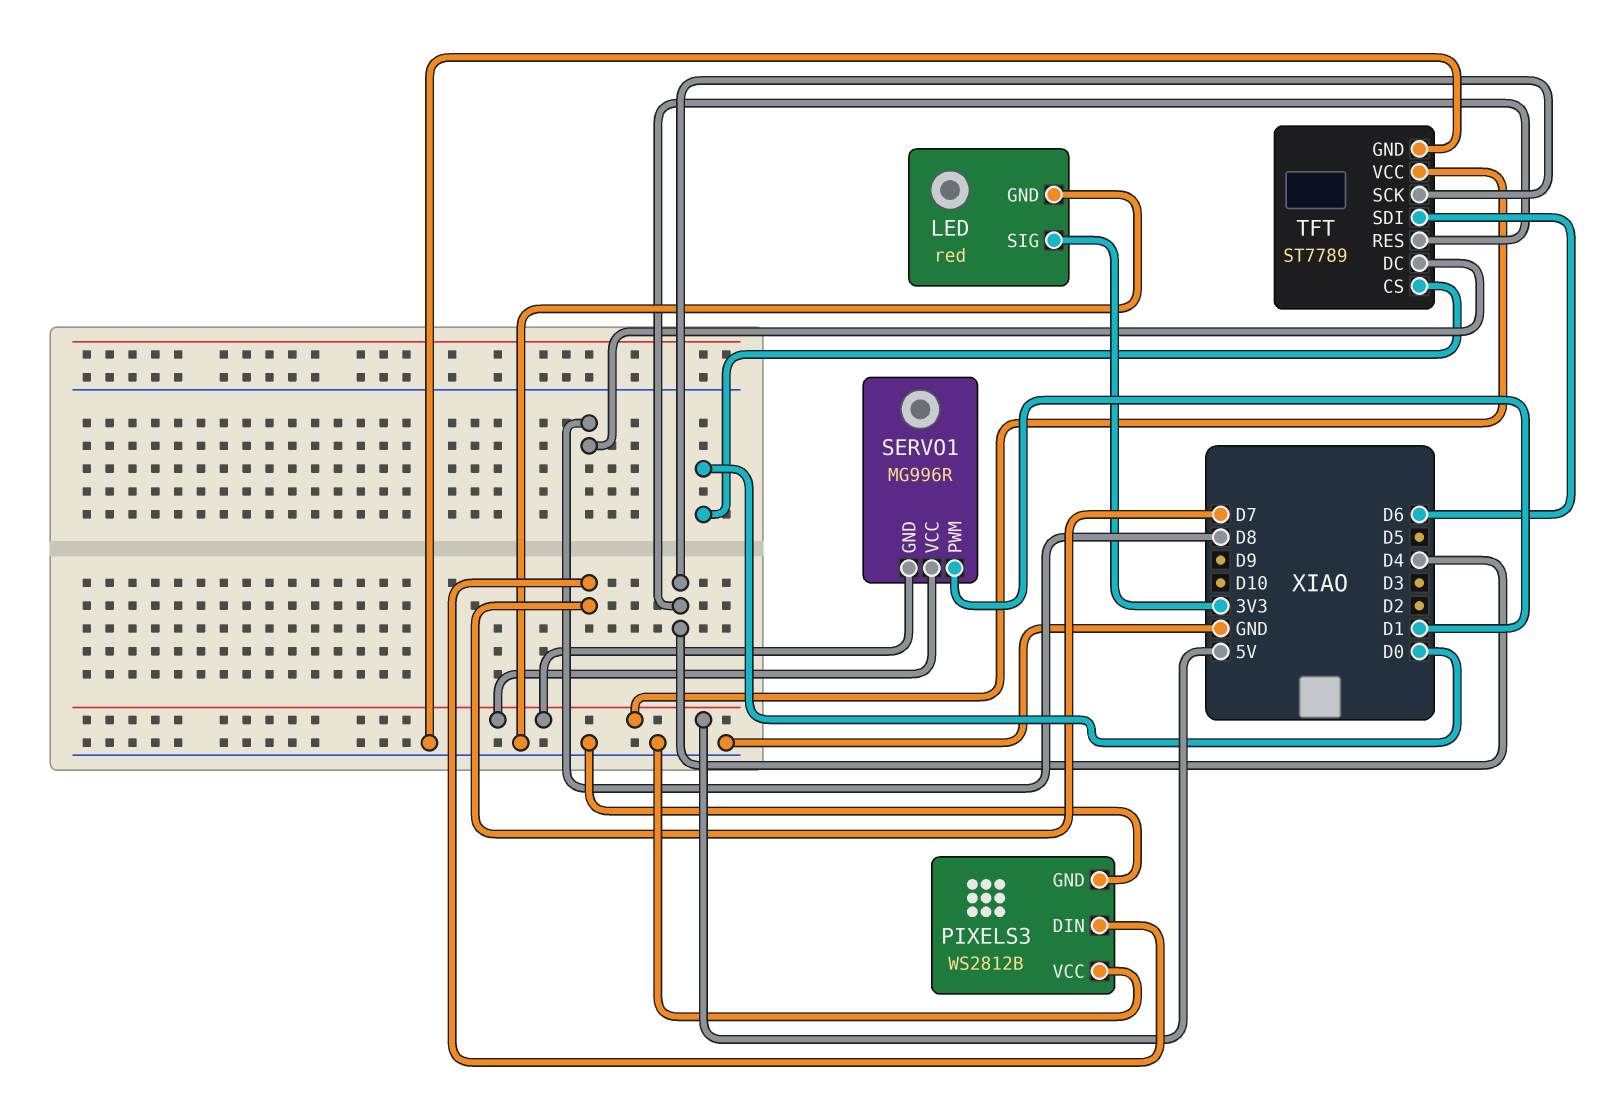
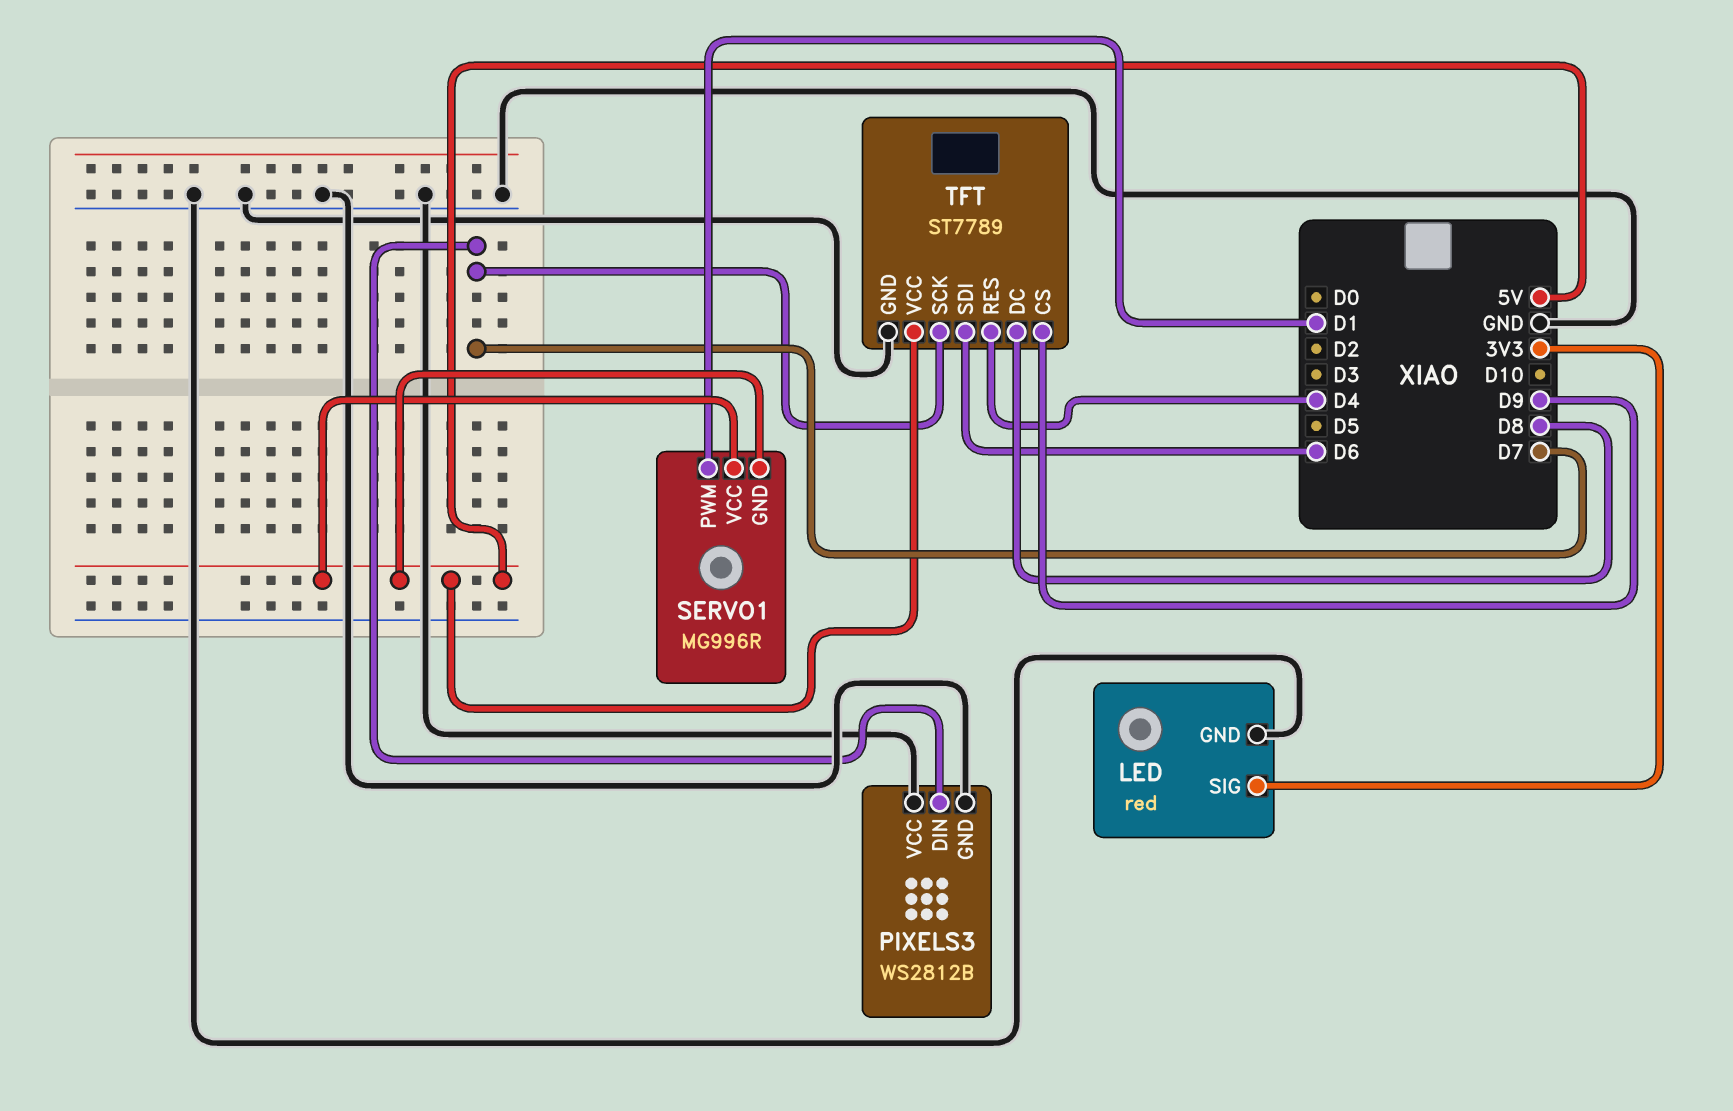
TFT pin CS: D0 -> D9
TFT pin SCK: D4 -> D7

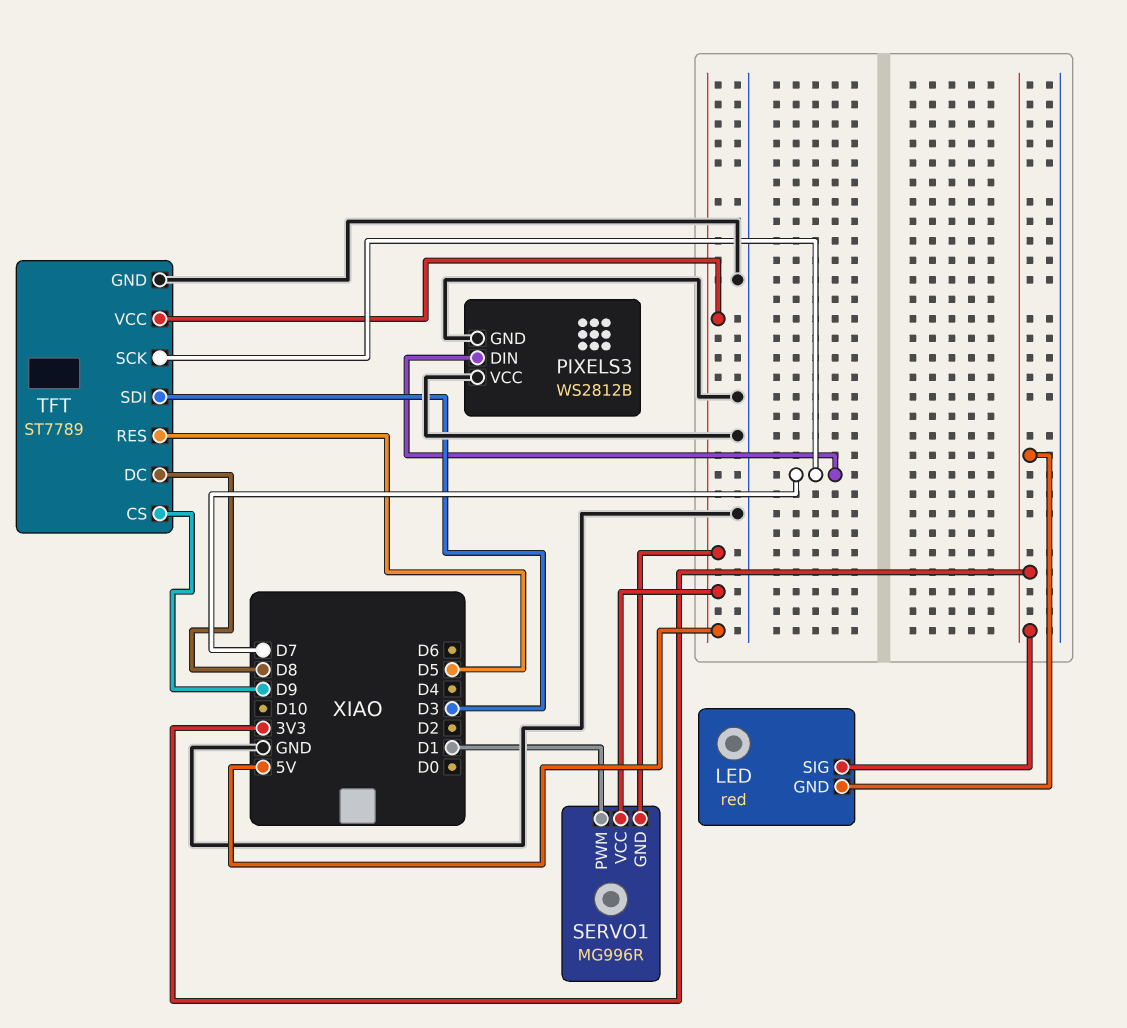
LED pin GND: GND -> 3V3
TFT pin RES: D4 -> D5
TFT pin SDI: D6 -> D3

